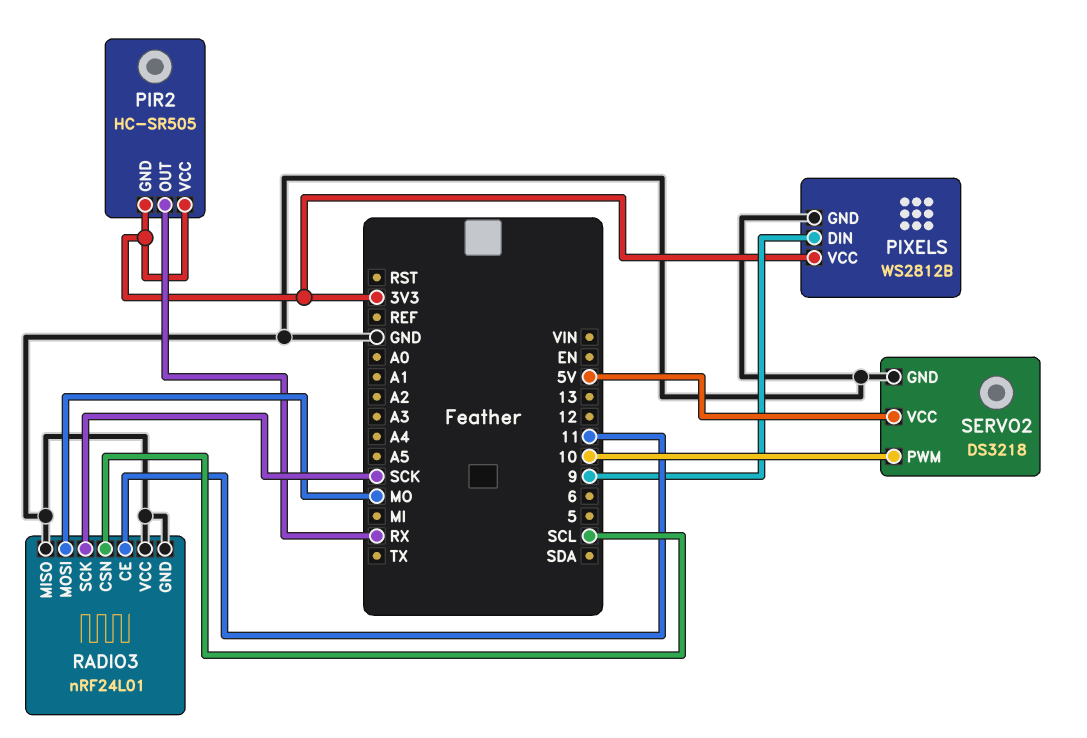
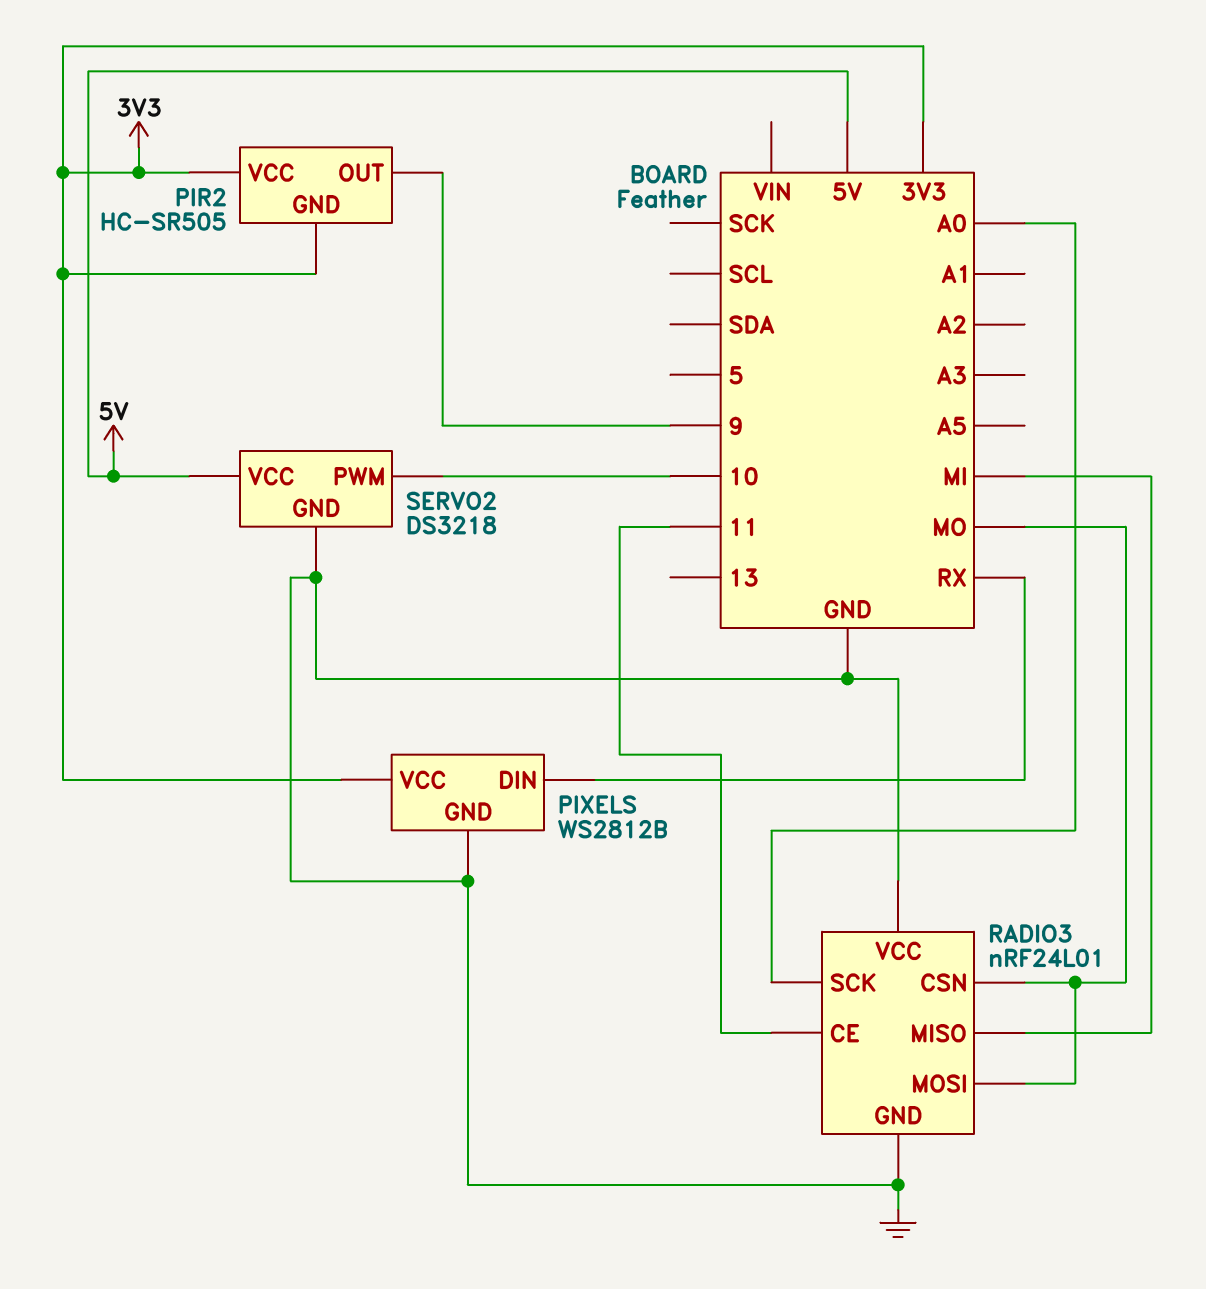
PIR2 pin OUT: RX -> 9
PIXELS pin DIN: 9 -> RX
RADIO3 pin CSN: SCL -> MO
RADIO3 pin MISO: GND -> MI
RADIO3 pin SCK: SCK -> A0

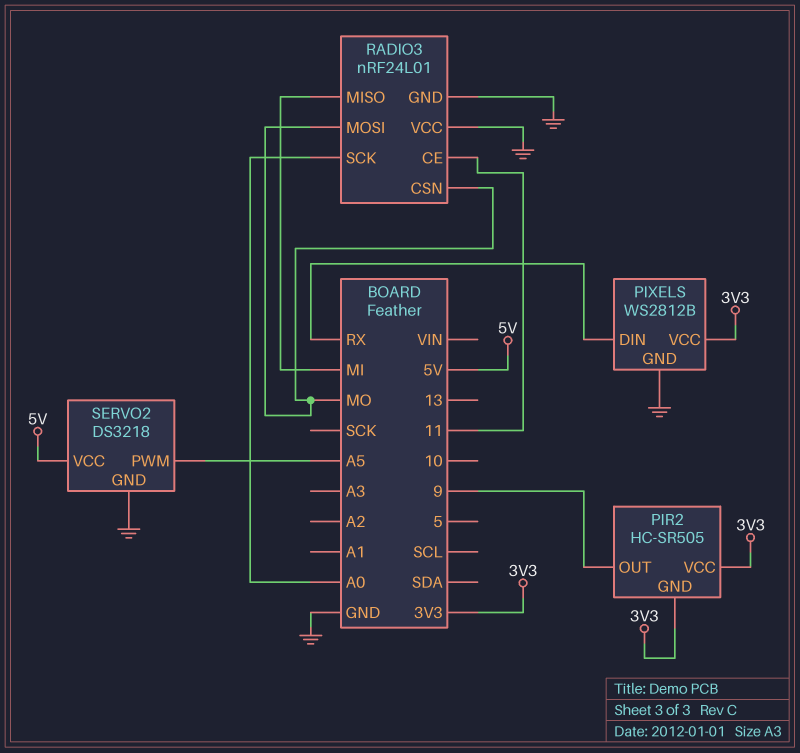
SERVO2 pin PWM: 10 -> A5

